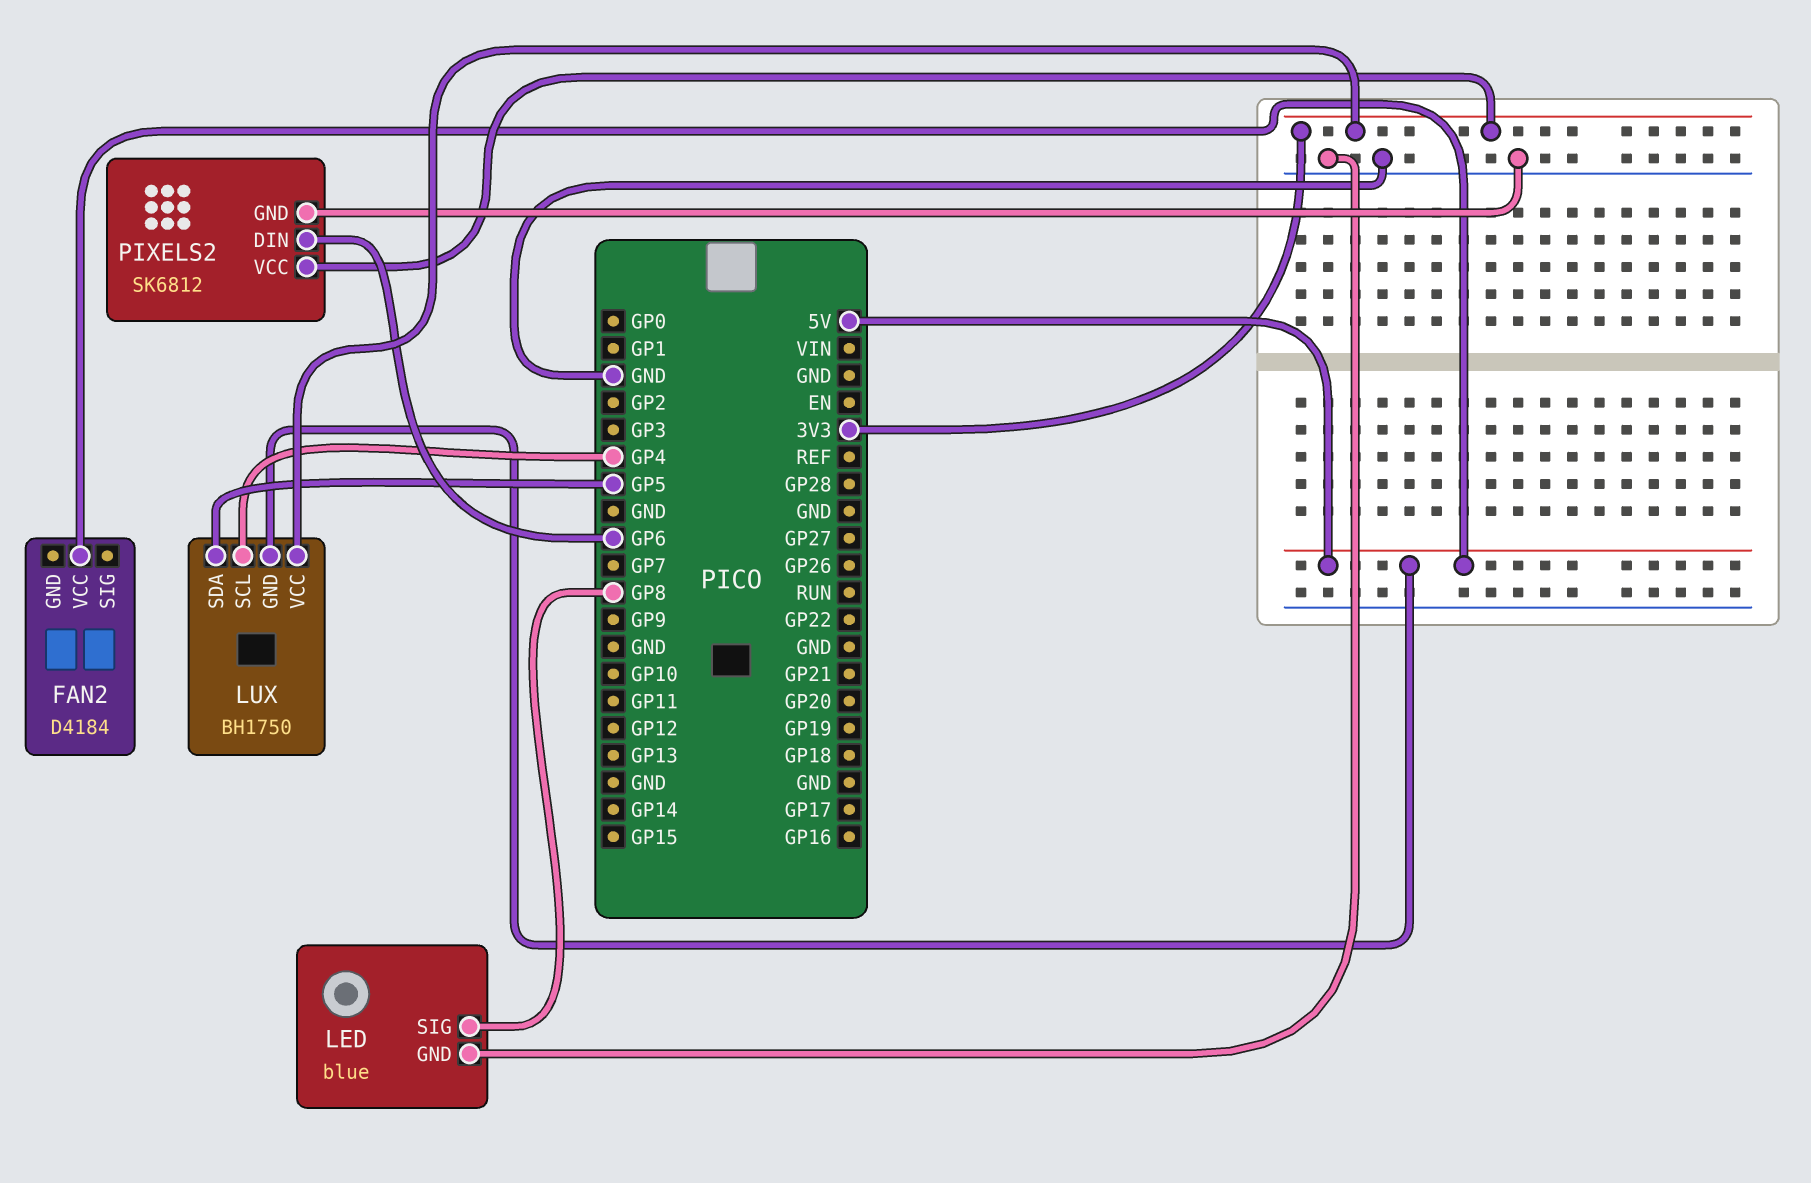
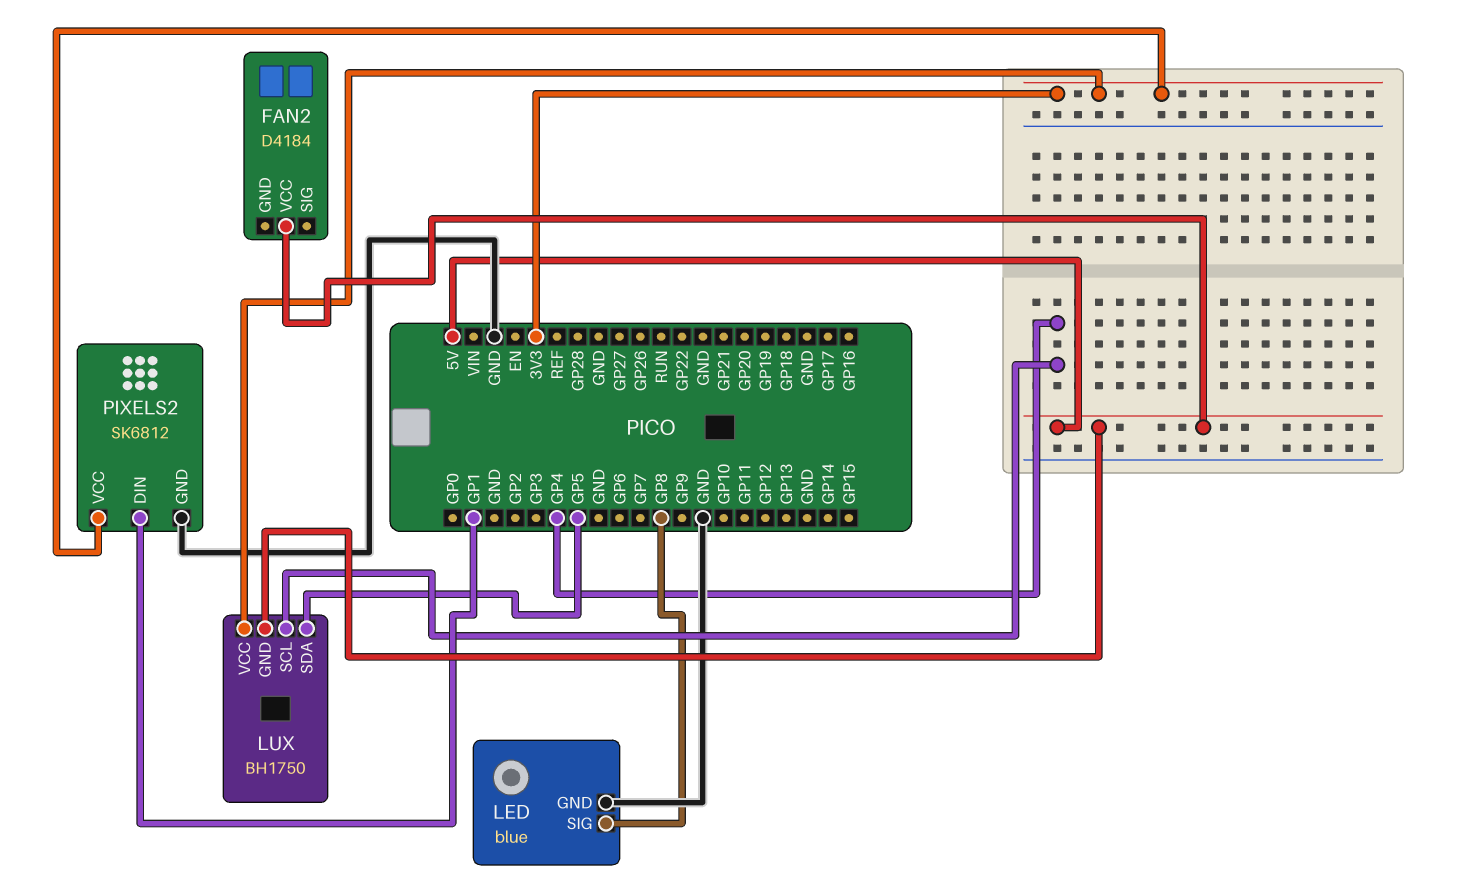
PIXELS2 pin DIN: GP6 -> GP1

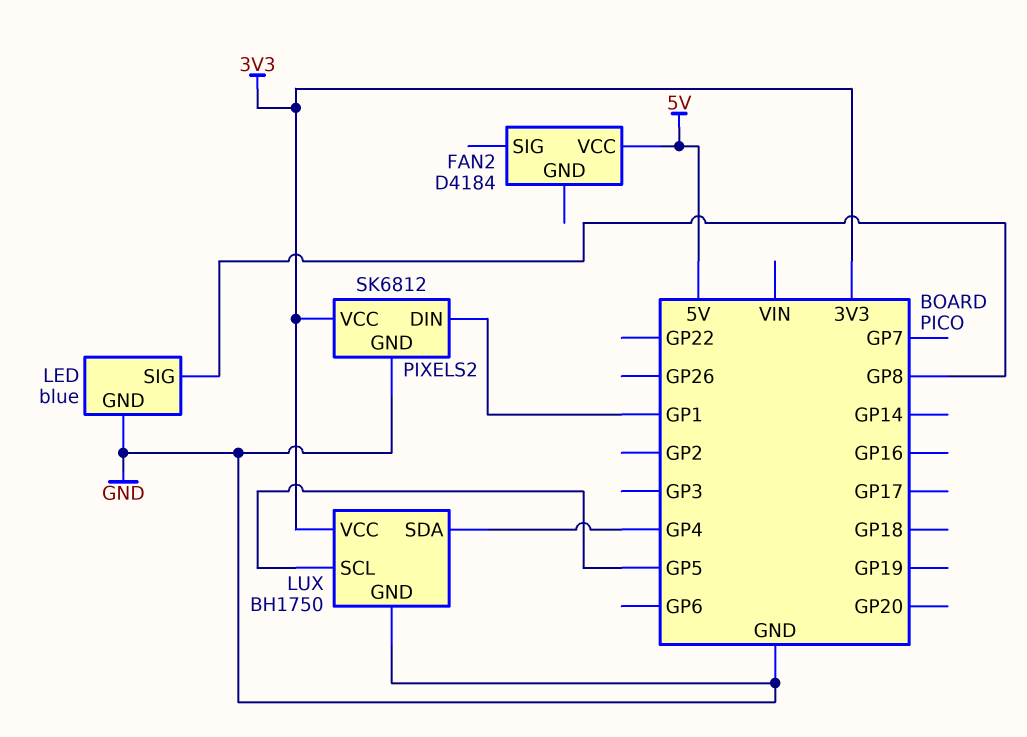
LUX pin GND: 5V -> GND
LUX pin SCL: GP4 -> GP5
LUX pin SDA: GP5 -> GP4

